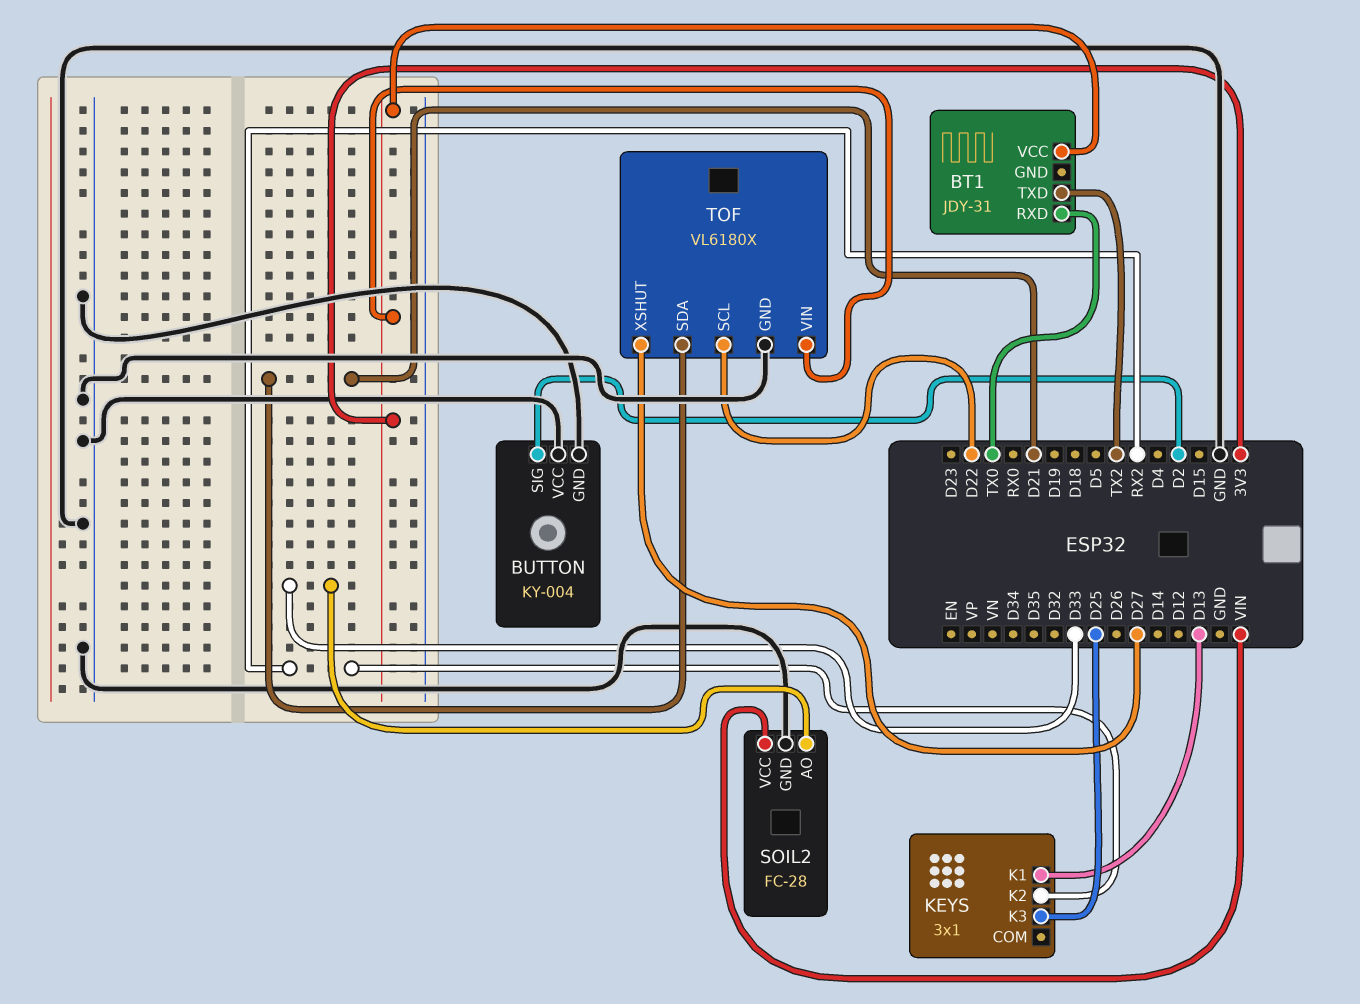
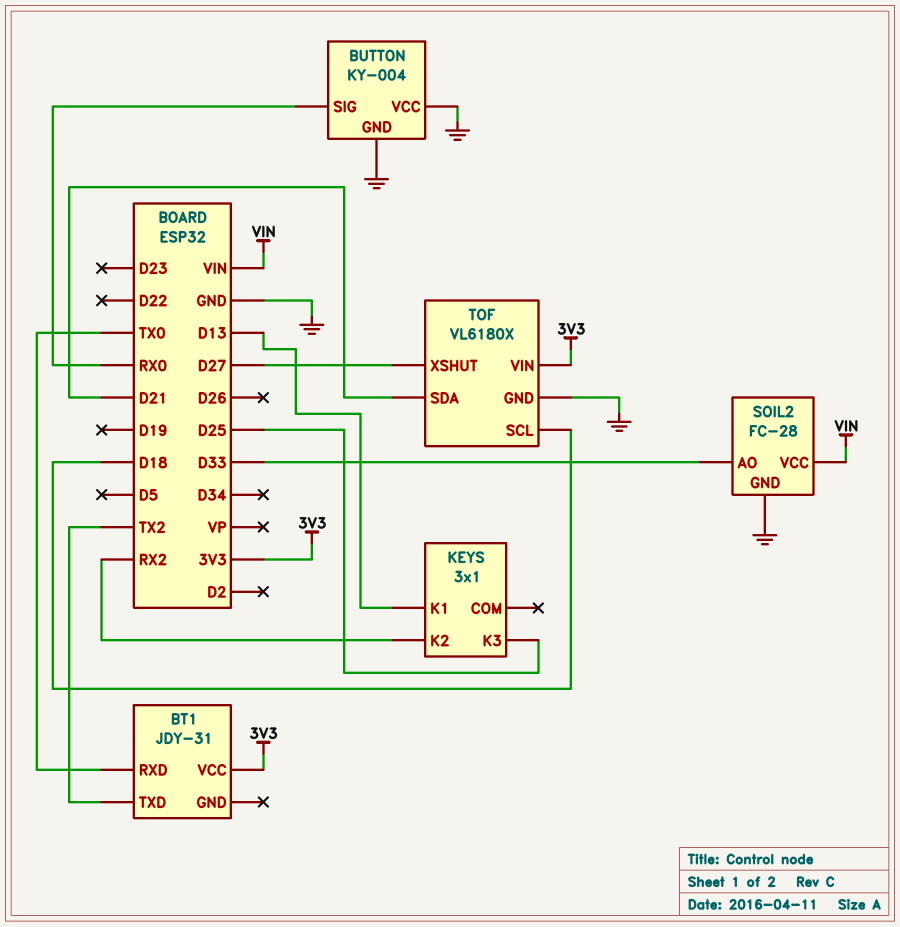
BUTTON pin SIG: D2 -> RX0
TOF pin SCL: D22 -> D18

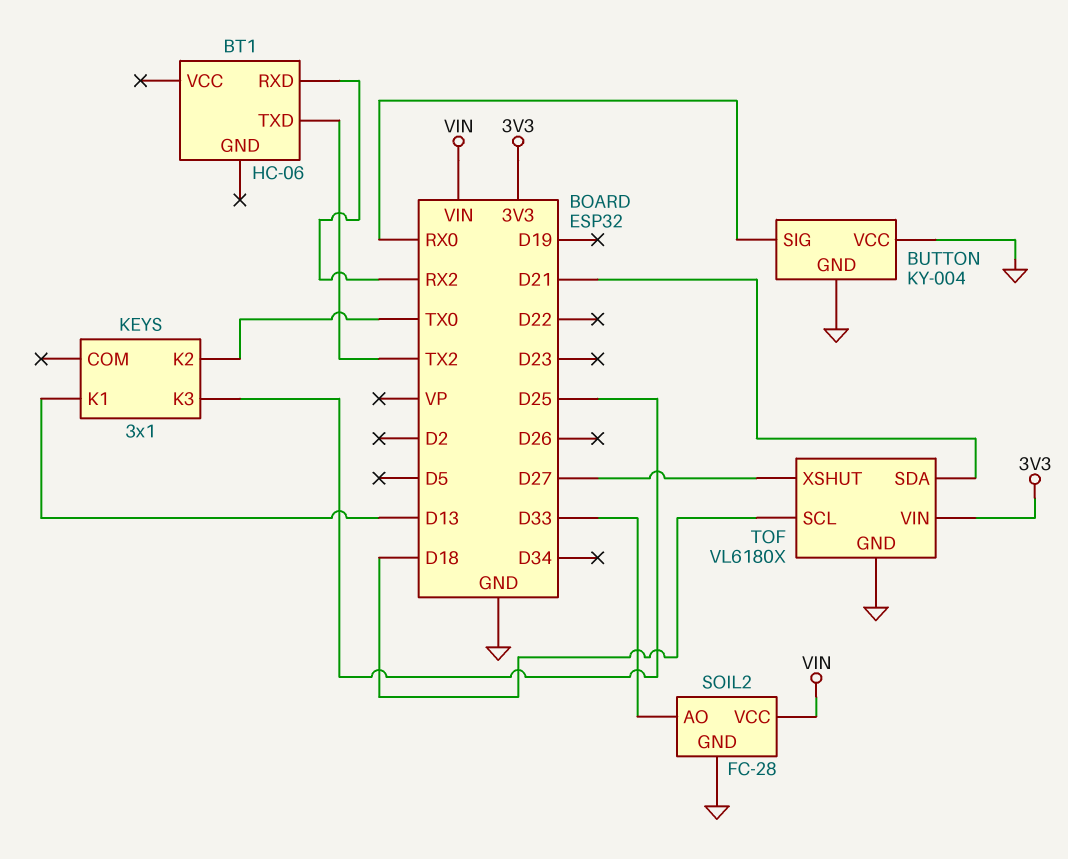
BT1: JDY-31 -> HC-06
BT1 pin RXD: TX0 -> RX2
BT1 pin VCC: 3V3 -> none
KEYS pin K2: RX2 -> TX0

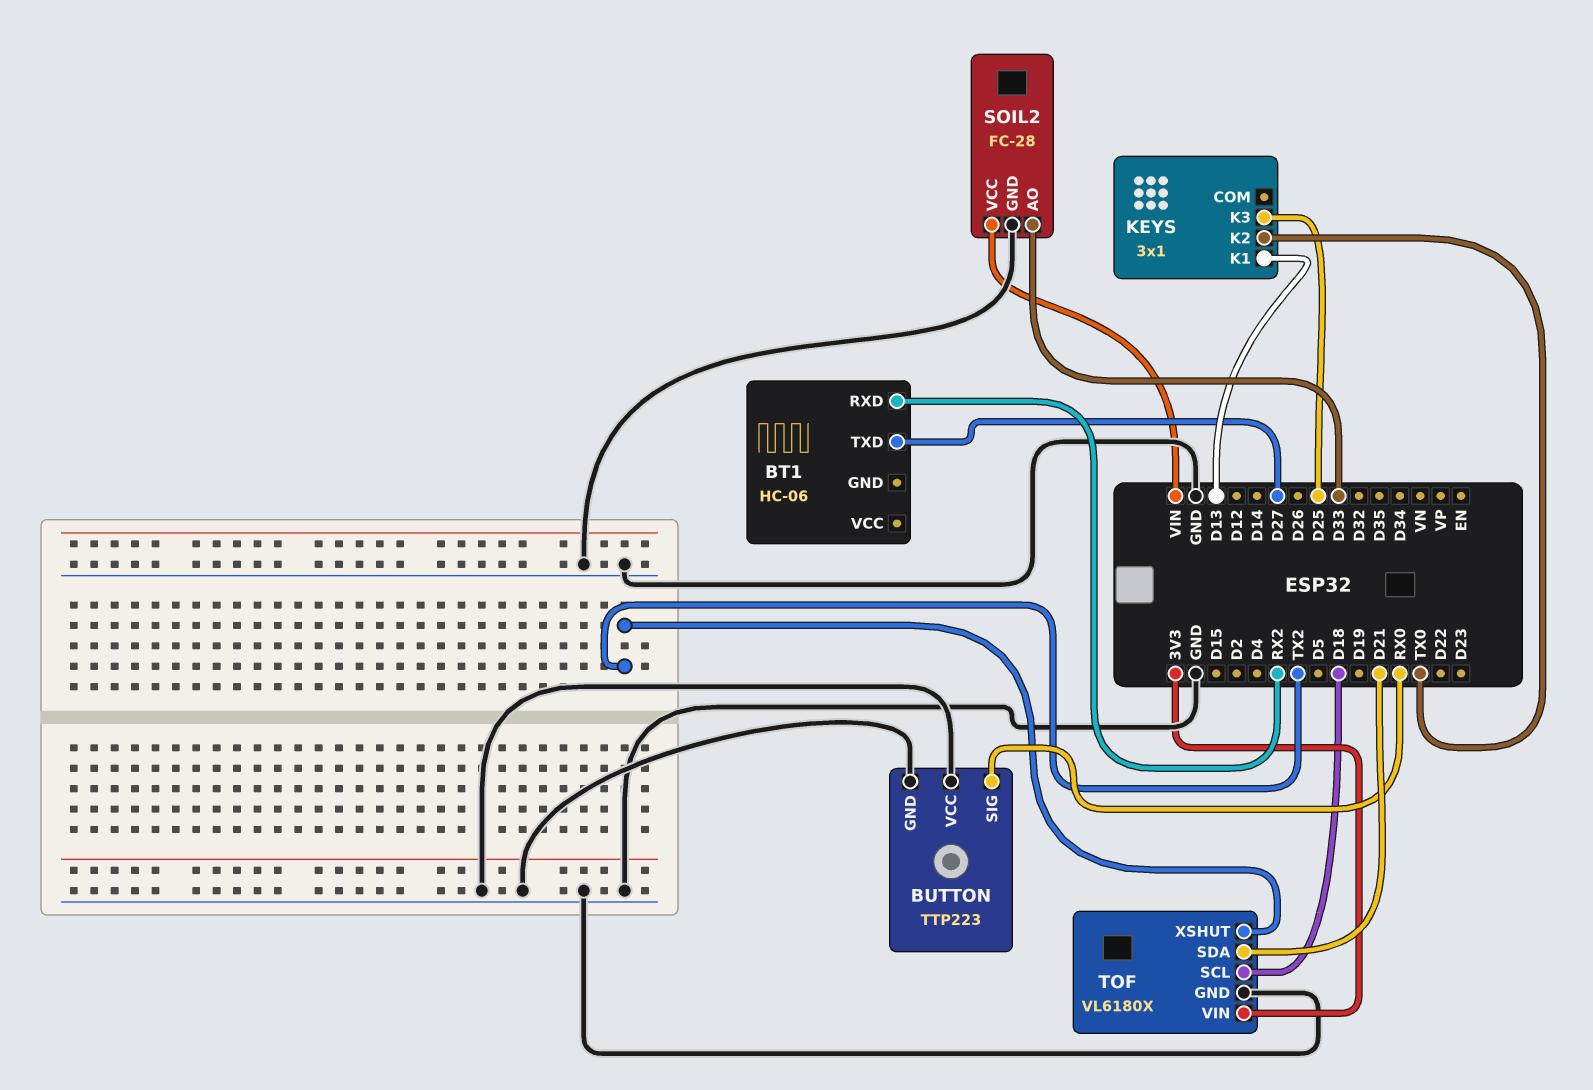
BT1 pin TXD: TX2 -> D27
BUTTON: KY-004 -> TTP223
TOF pin XSHUT: D27 -> TX2

